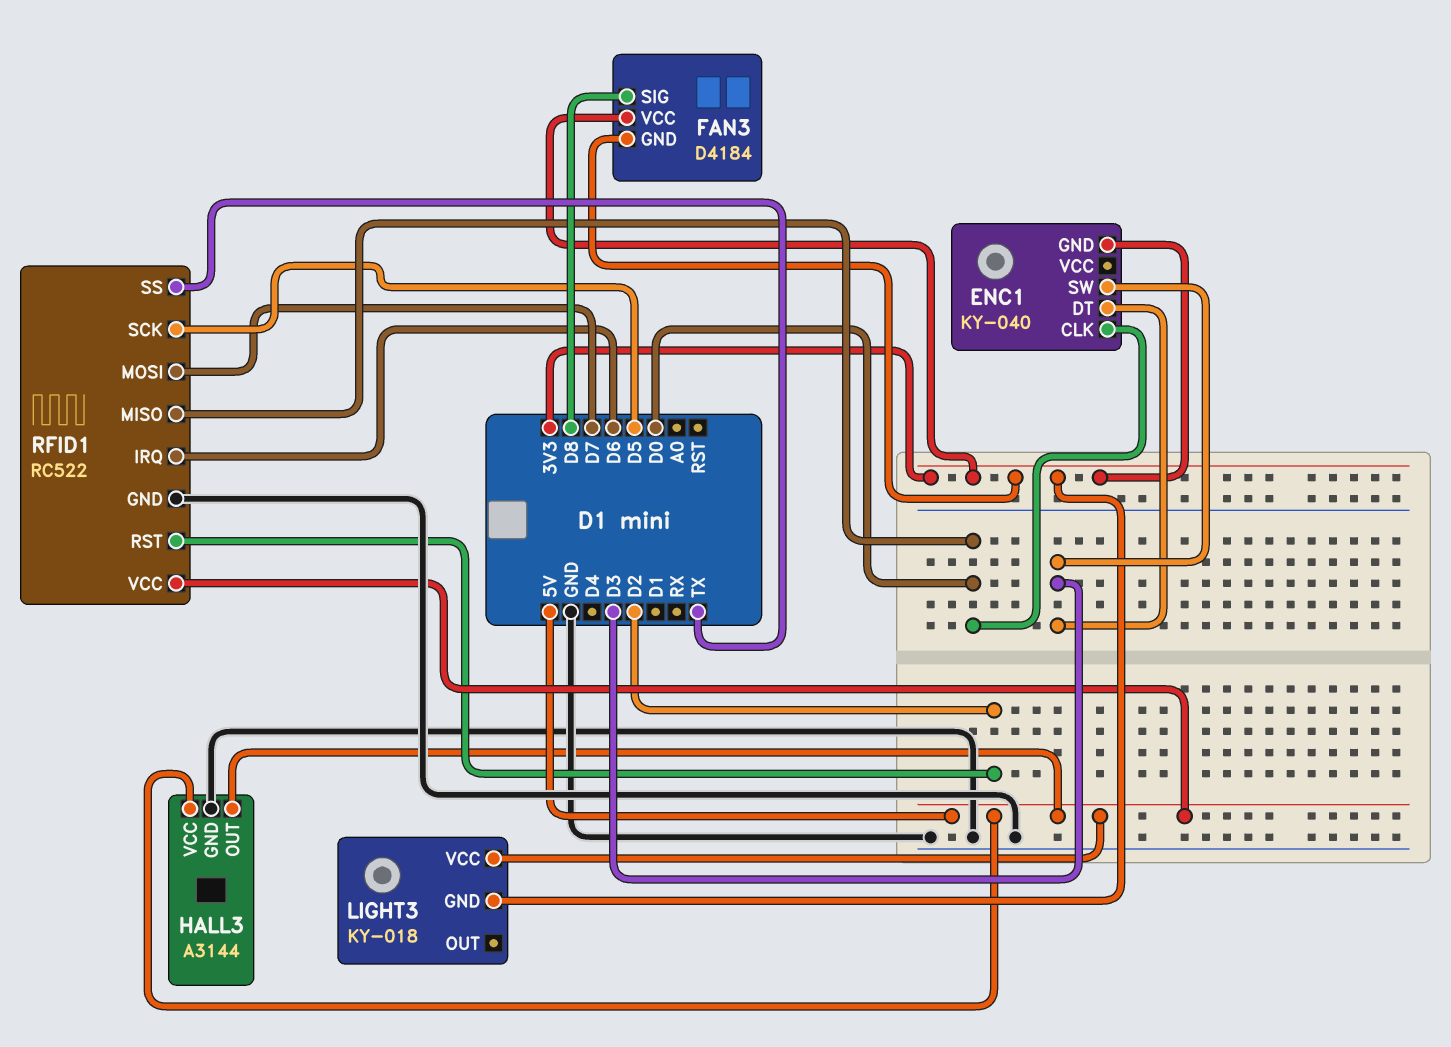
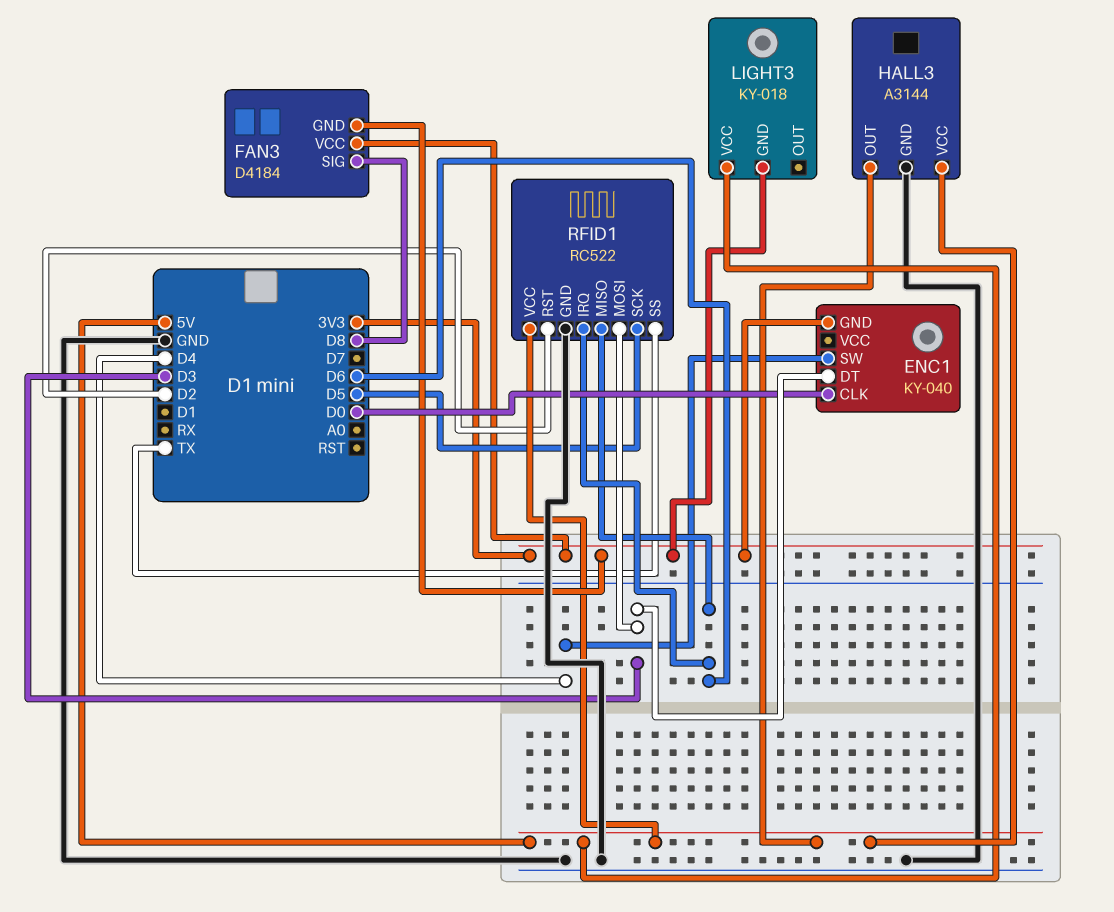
ENC1 pin SW: D3 -> D4
RFID1 pin MISO: D0 -> D6
RFID1 pin MOSI: D7 -> D3

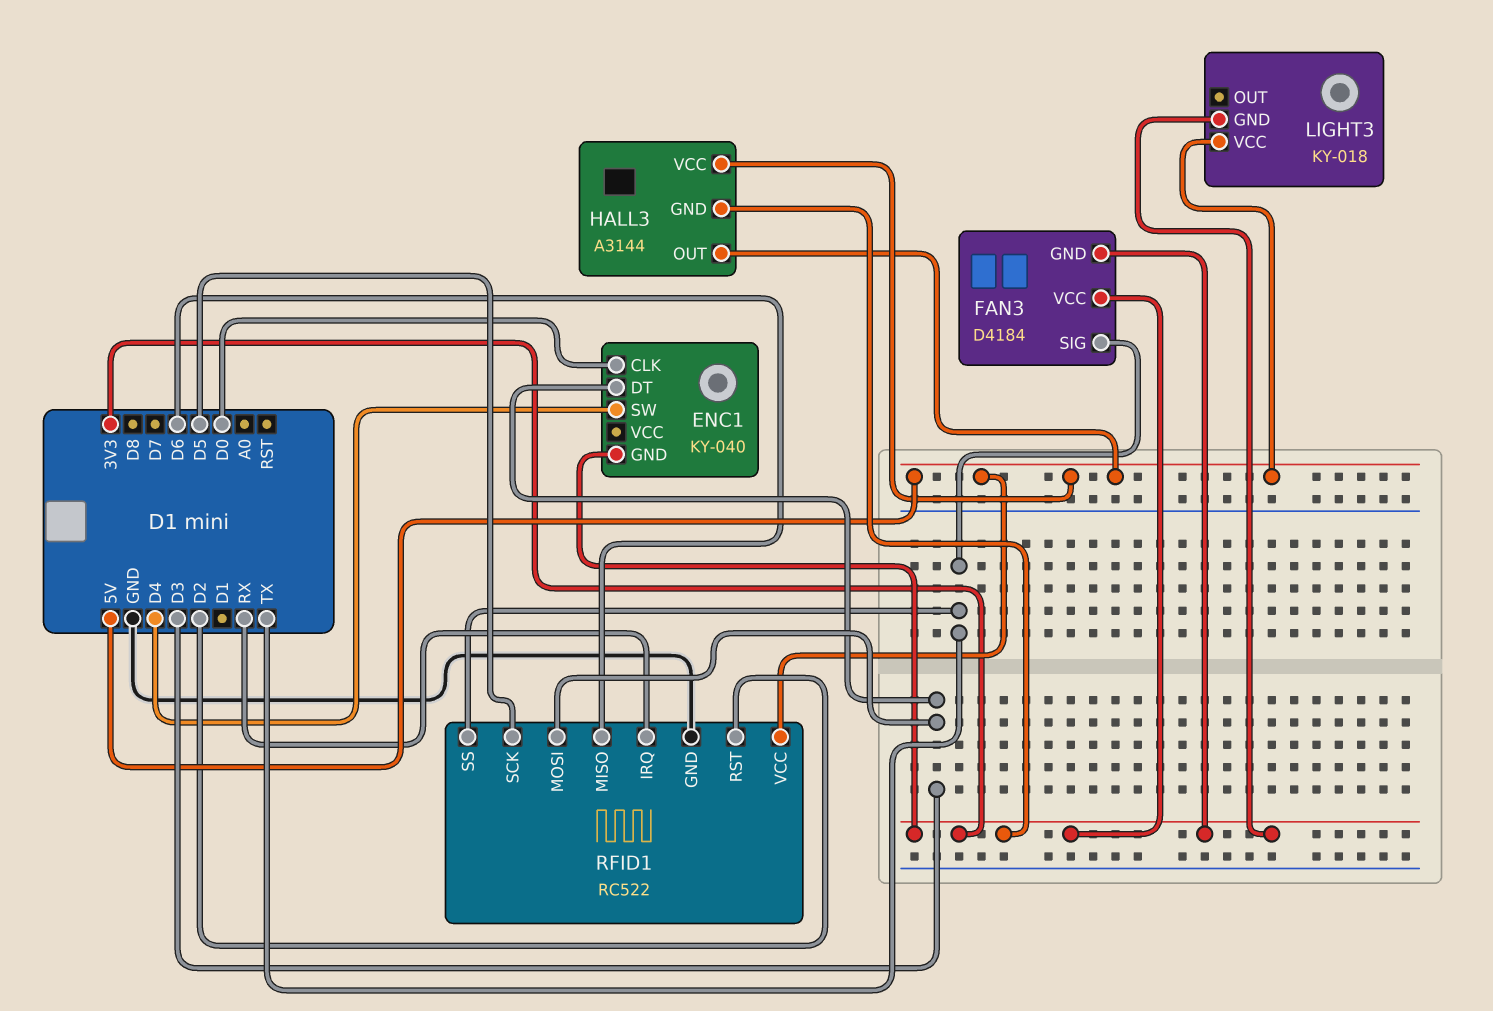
FAN3 pin SIG: D8 -> TX
HALL3 pin GND: GND -> 3V3
RFID1 pin IRQ: D6 -> RX

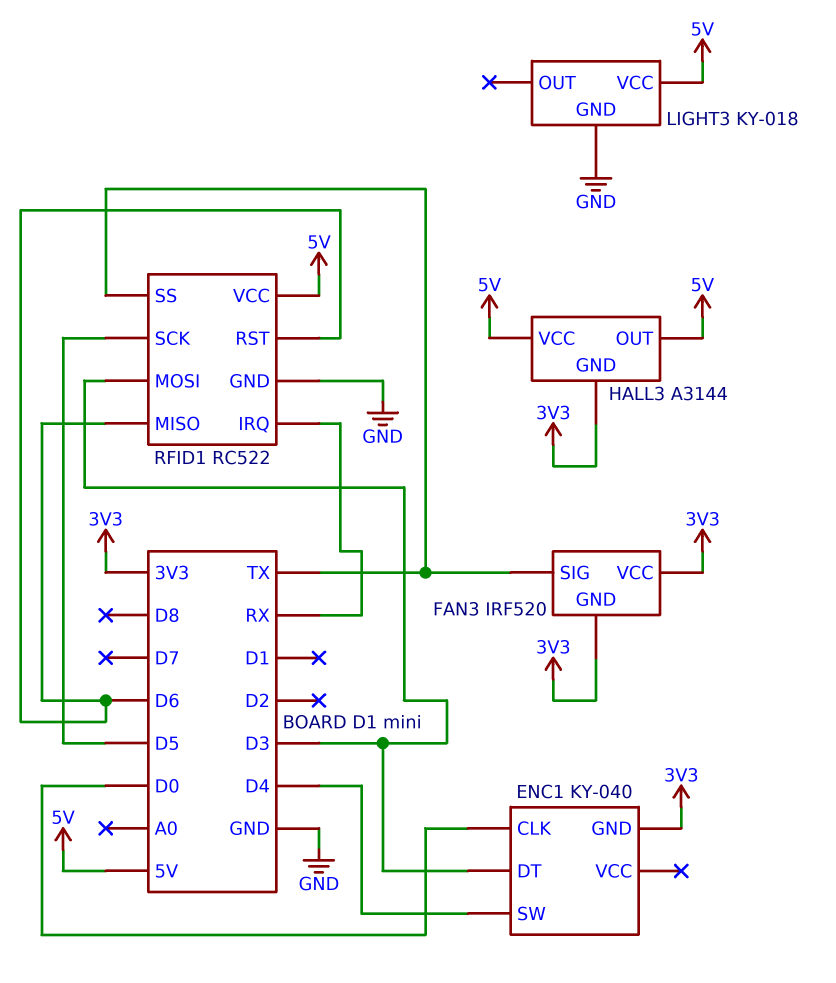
FAN3: D4184 -> IRF520
LIGHT3 pin GND: 3V3 -> GND
RFID1 pin RST: D2 -> D6

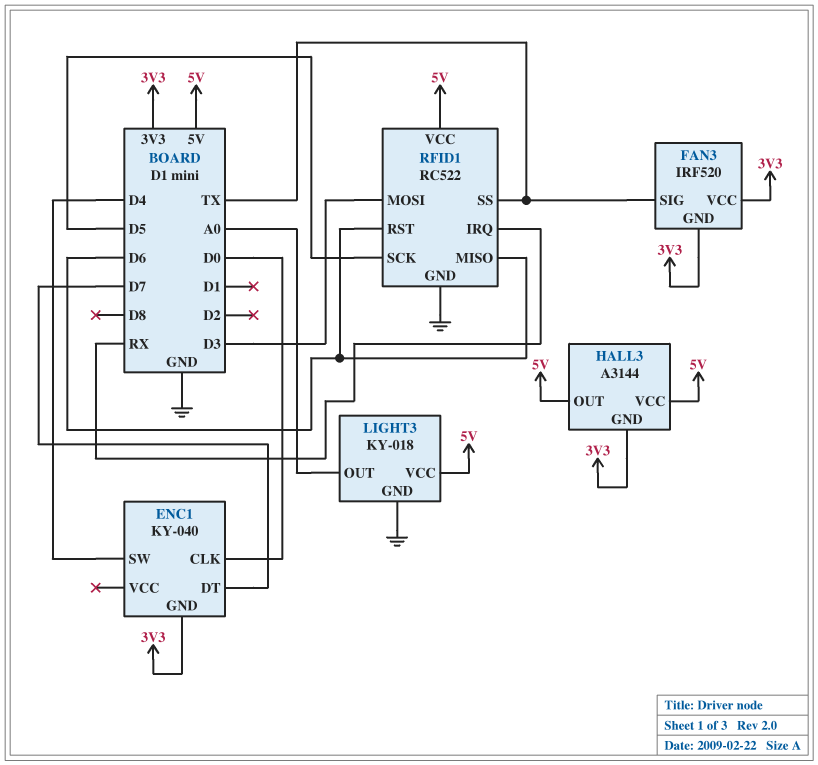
ENC1 pin DT: D3 -> D7
LIGHT3 pin OUT: none -> A0

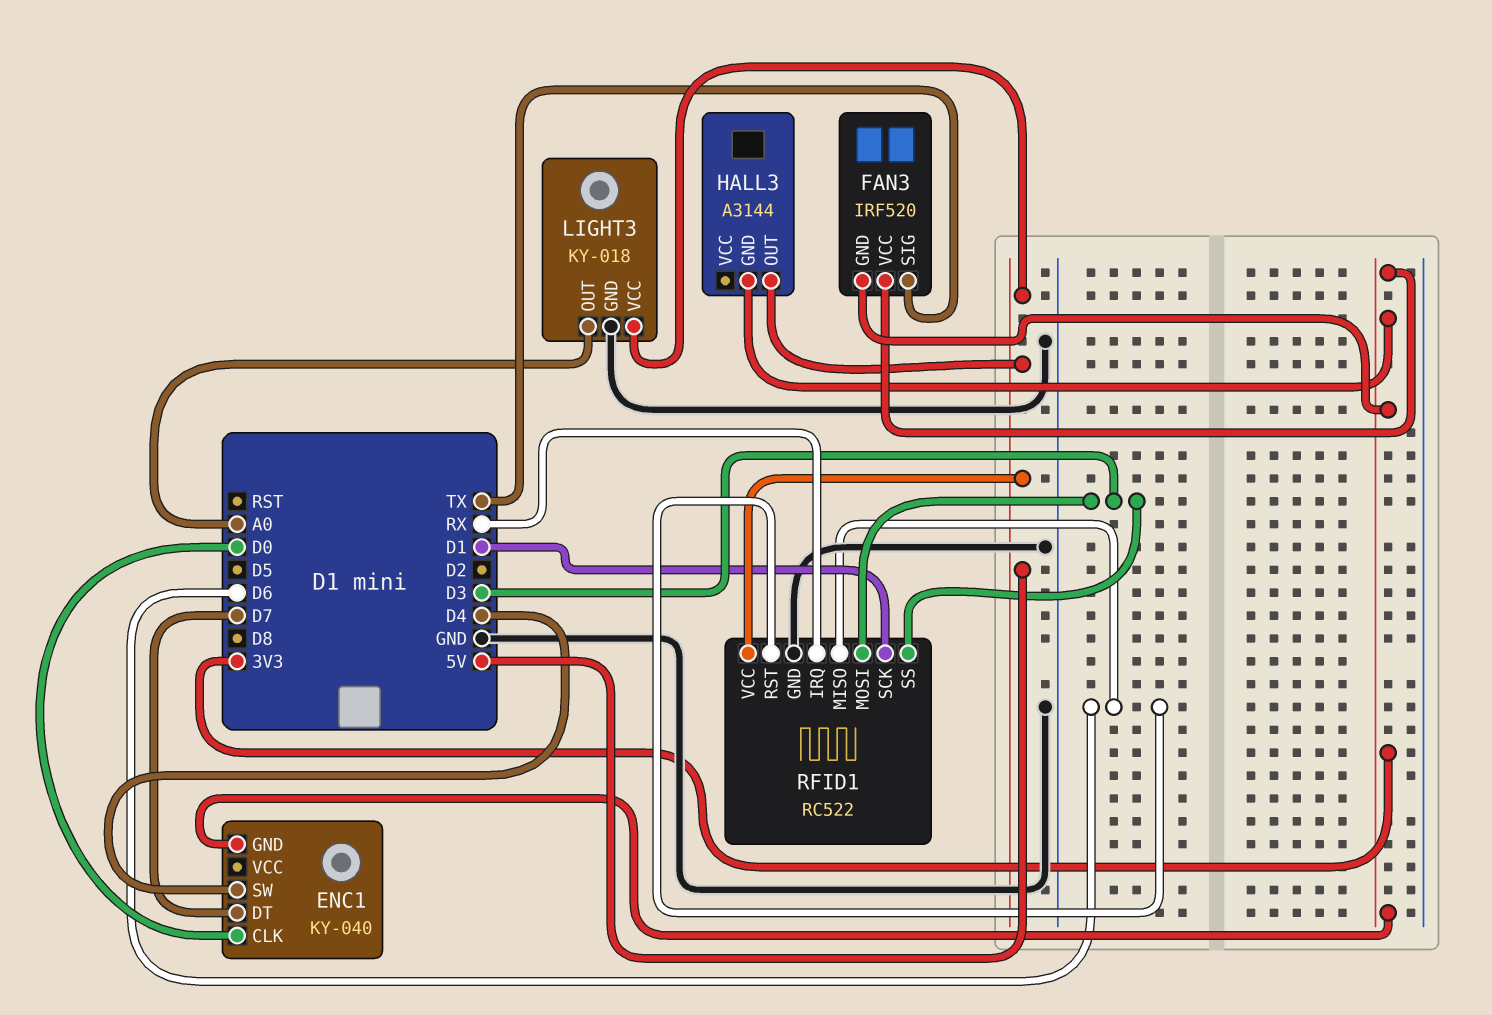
HALL3 pin VCC: 5V -> none
RFID1 pin SCK: D5 -> D1
RFID1 pin SS: TX -> D3

